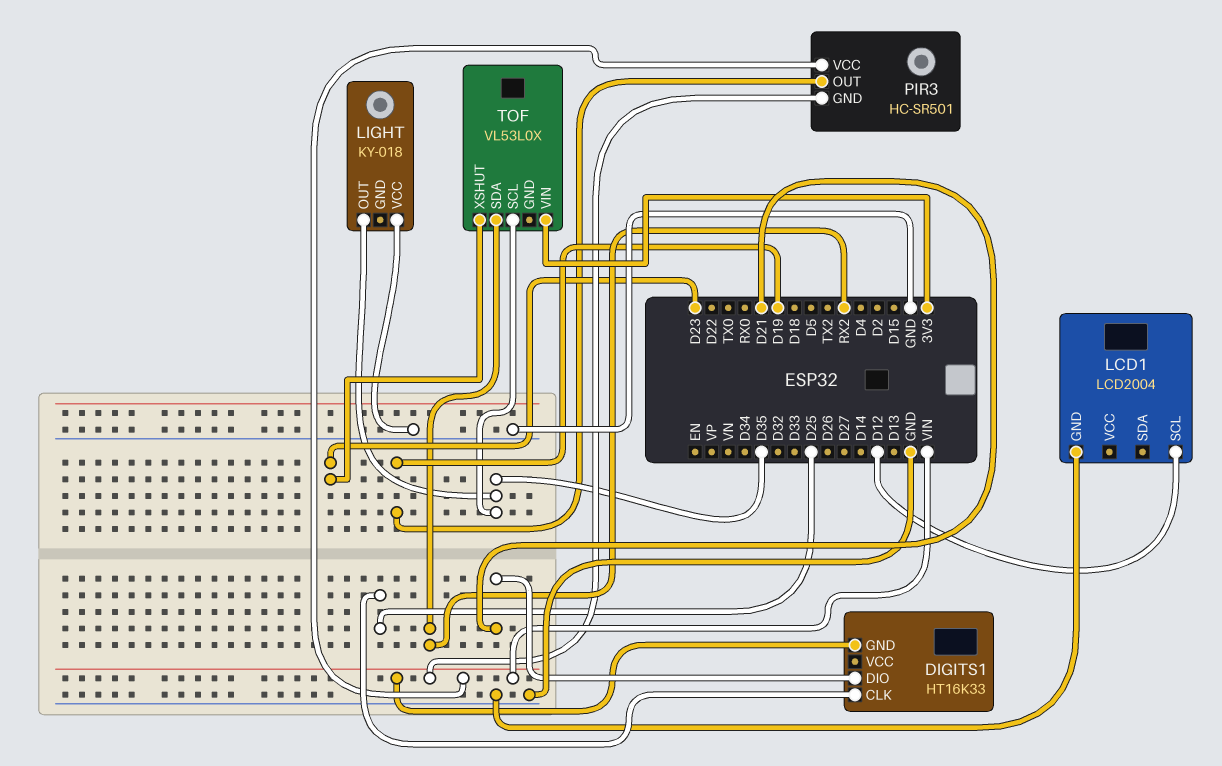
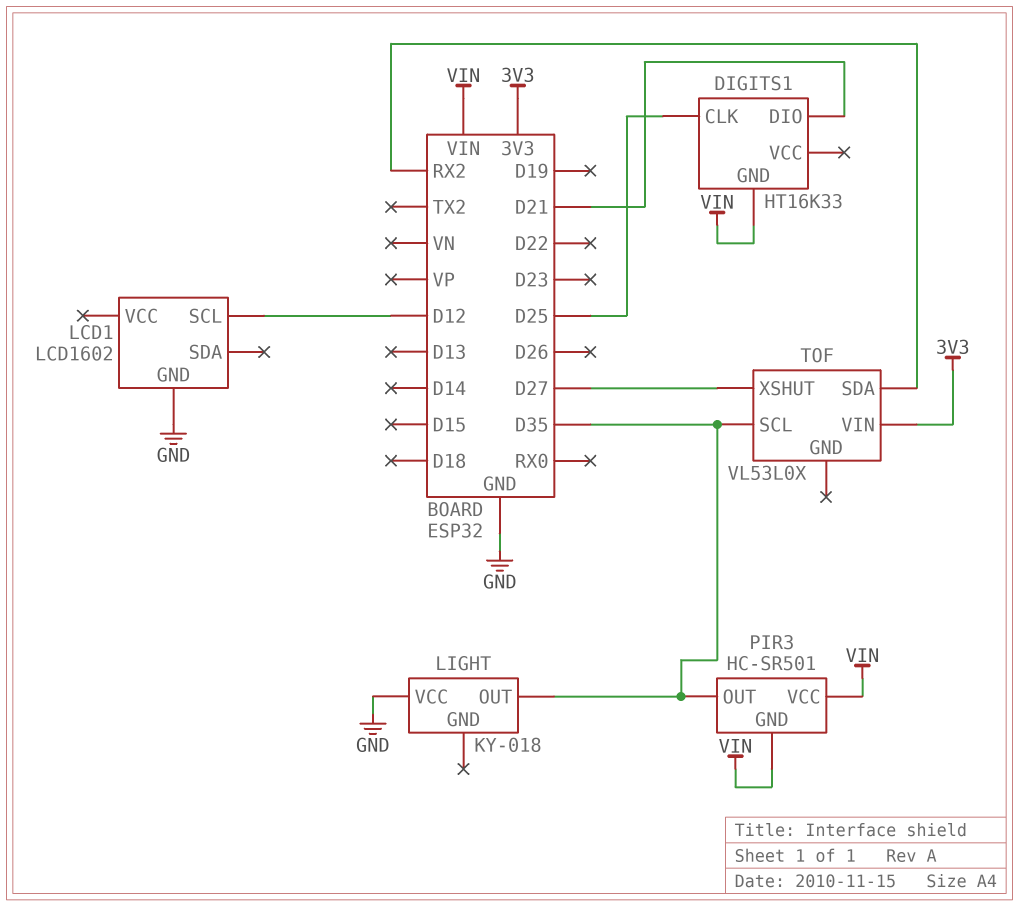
LCD1: LCD2004 -> LCD1602
PIR3 pin OUT: D19 -> D35
TOF pin XSHUT: D23 -> D27

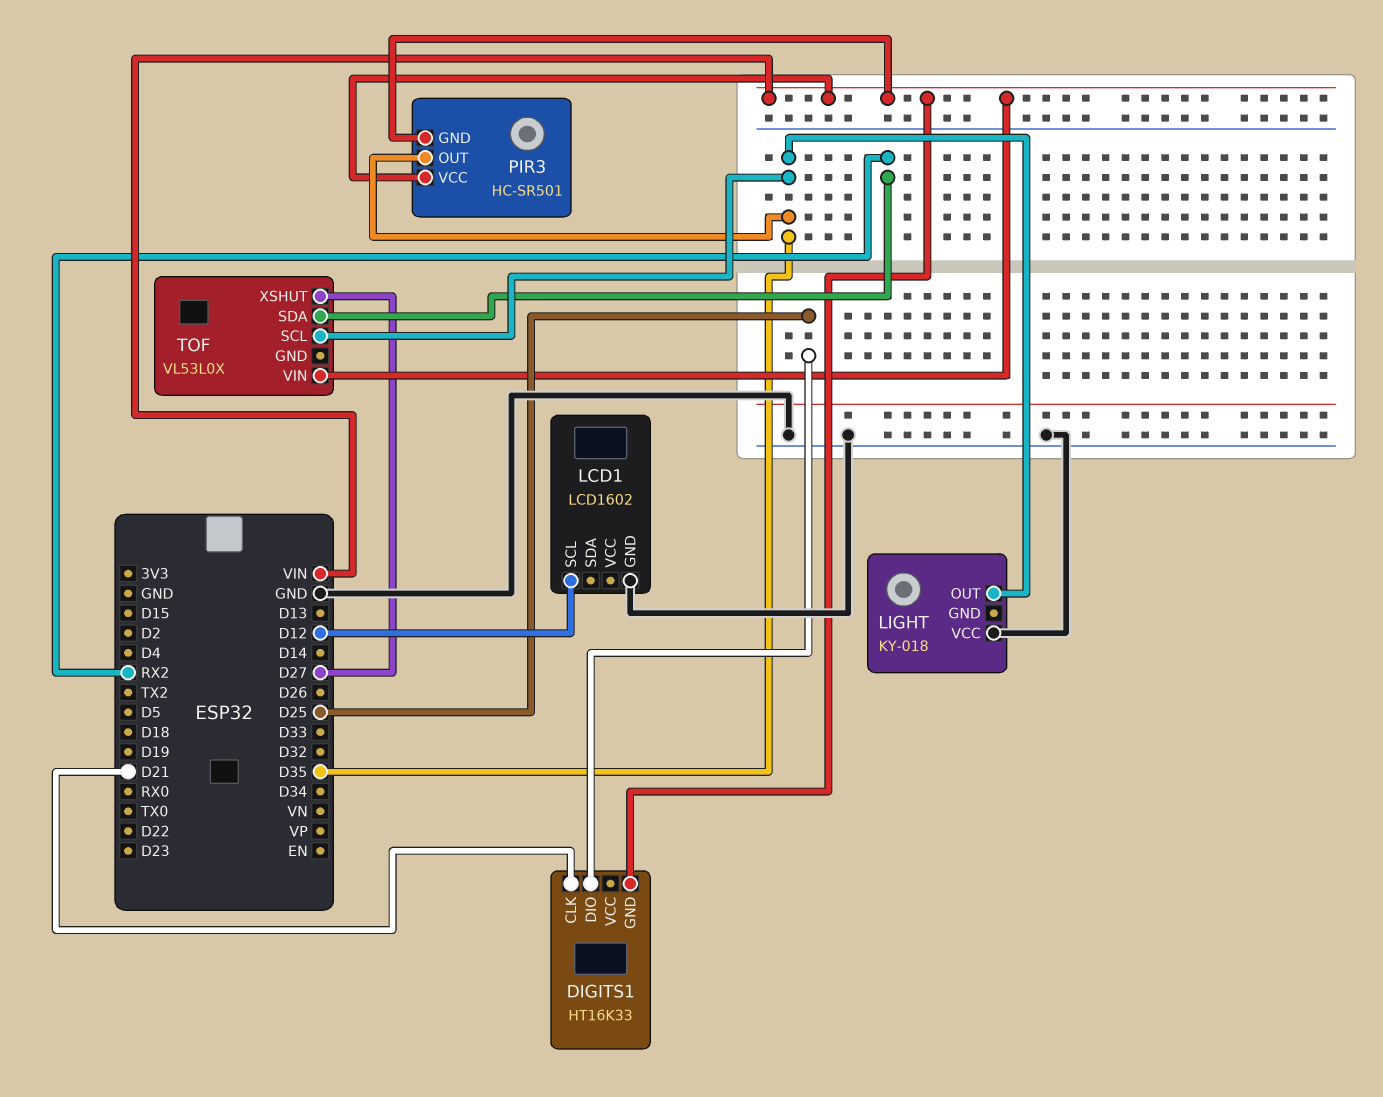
DIGITS1 pin CLK: D25 -> D21
DIGITS1 pin DIO: D21 -> D25
TOF pin VIN: 3V3 -> VIN

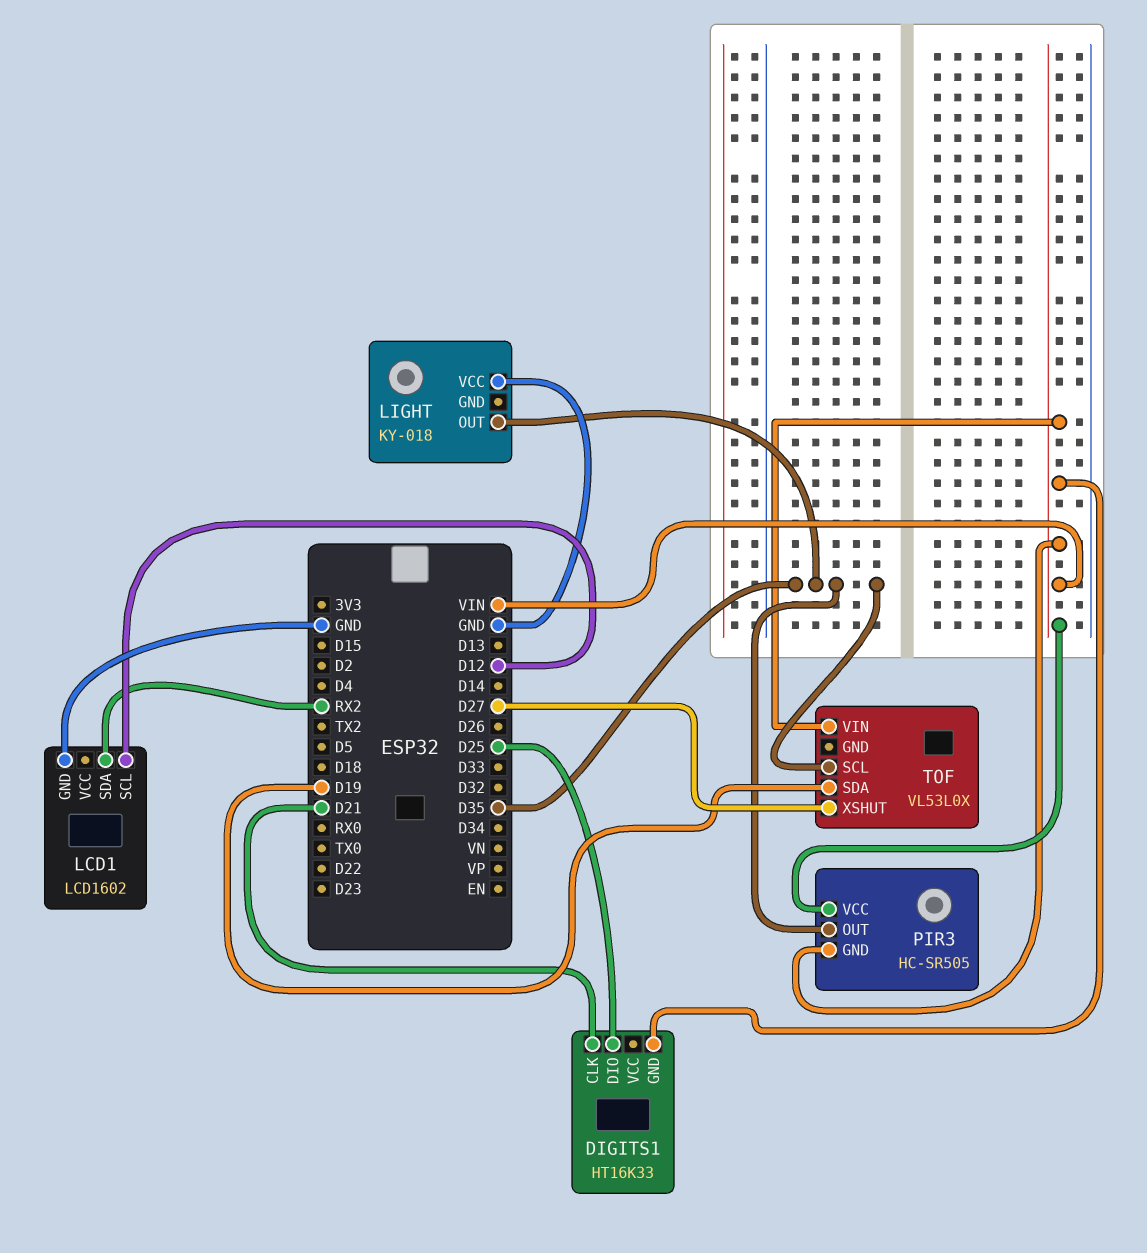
LCD1 pin SDA: none -> RX2
PIR3: HC-SR501 -> HC-SR505
TOF pin SDA: RX2 -> D19

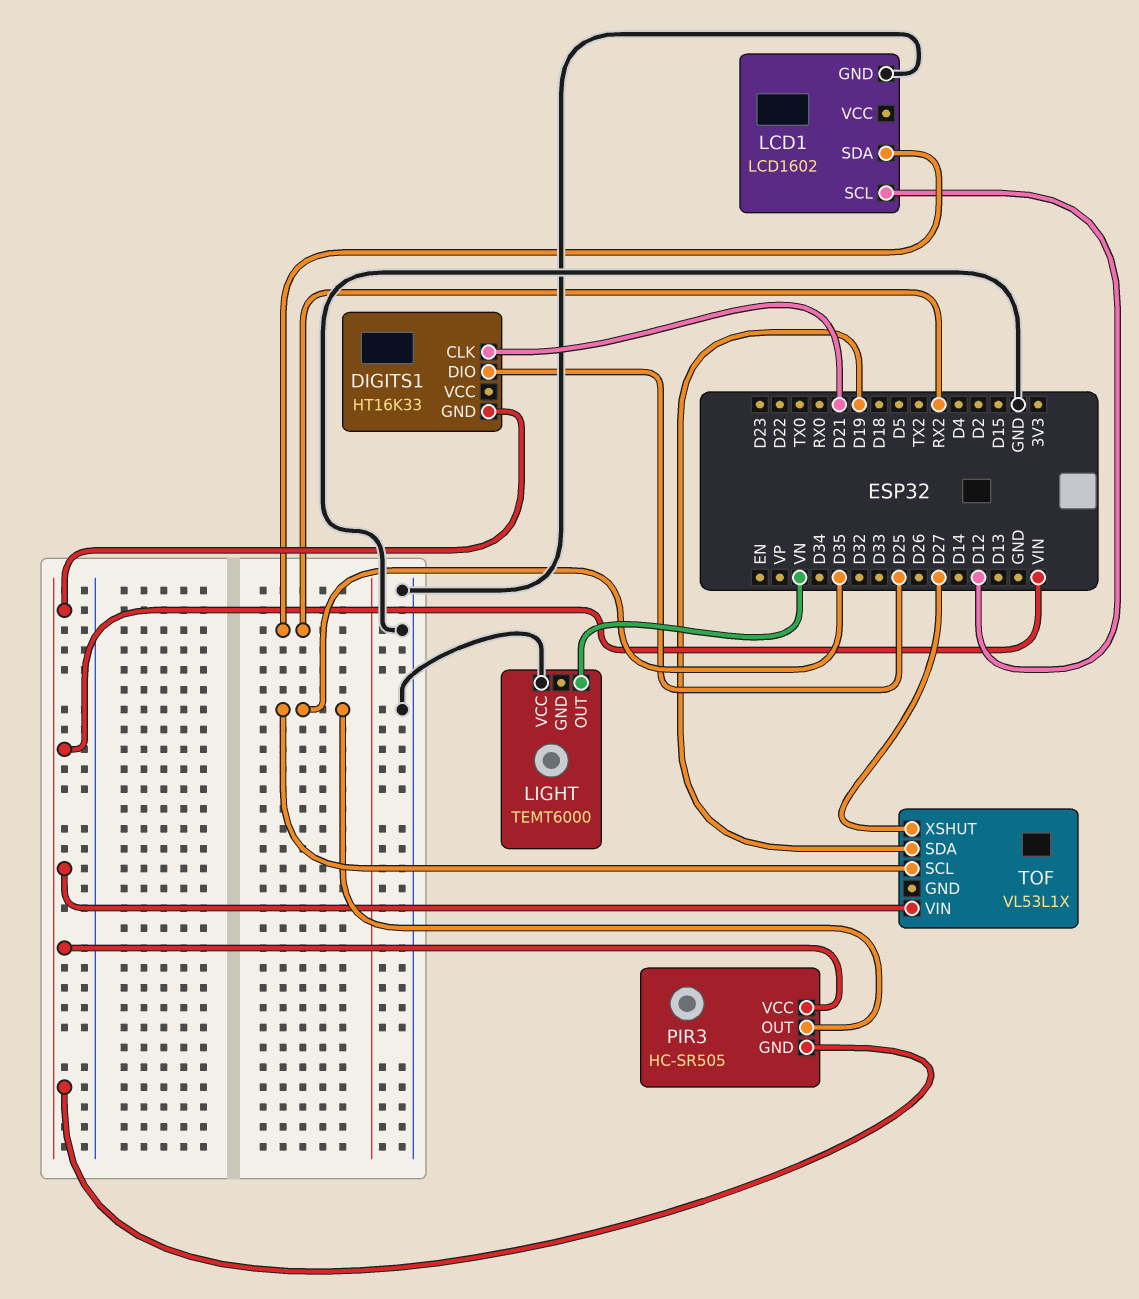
LIGHT: KY-018 -> TEMT6000
LIGHT pin OUT: D35 -> VN
TOF: VL53L0X -> VL53L1X

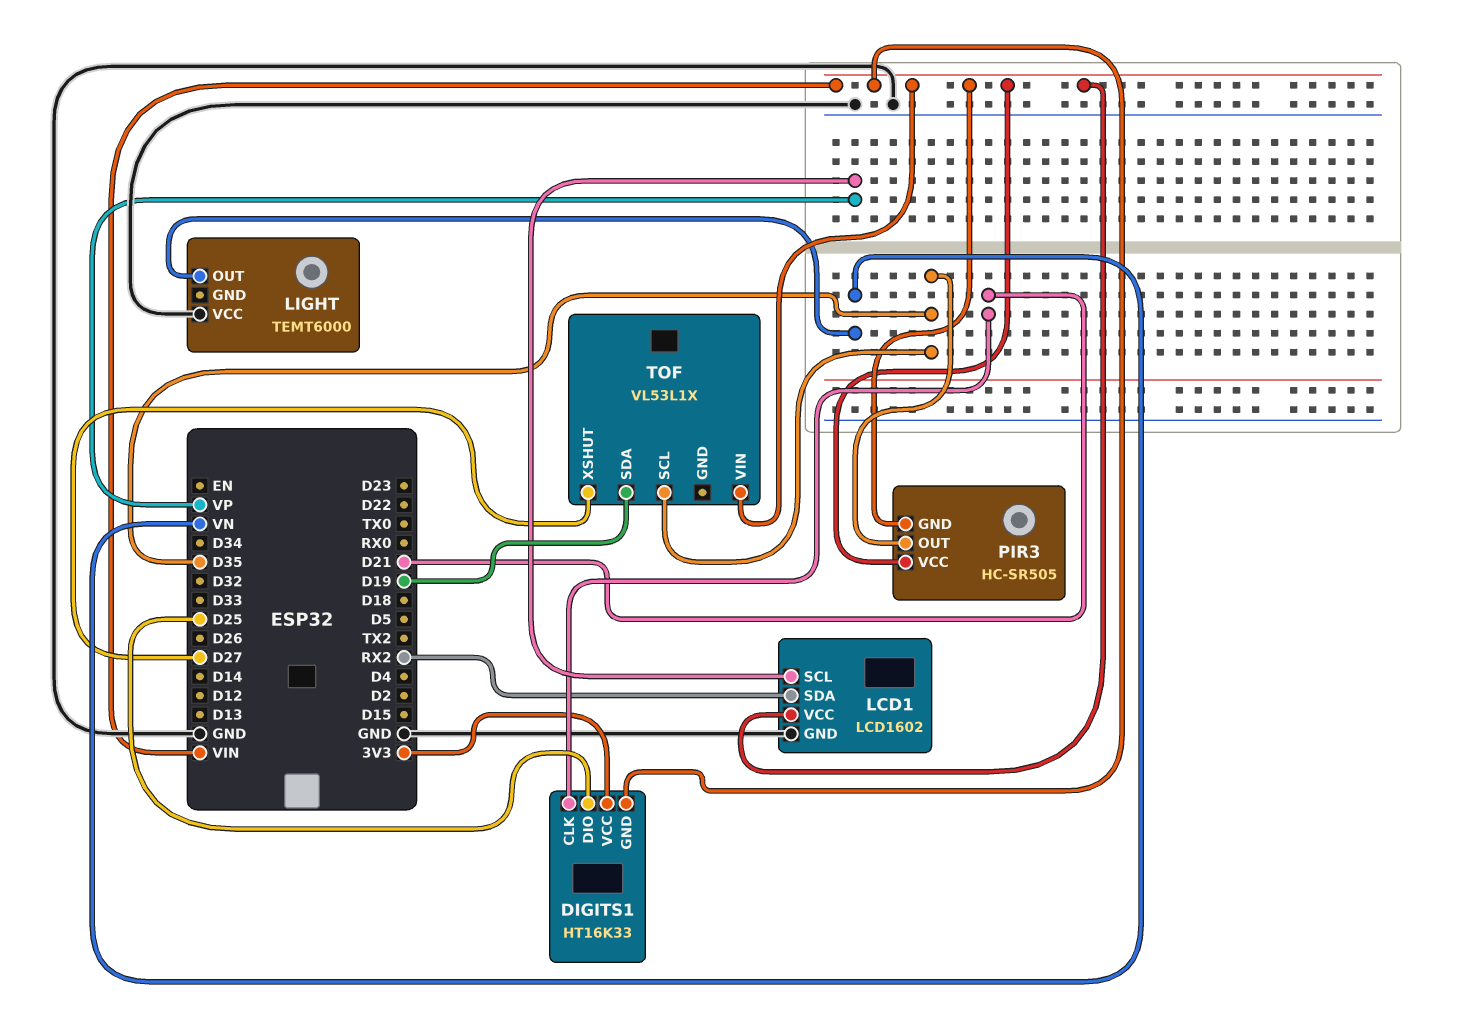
DIGITS1 pin VCC: none -> 3V3
LCD1 pin SCL: D12 -> VP
LCD1 pin VCC: none -> VIN

